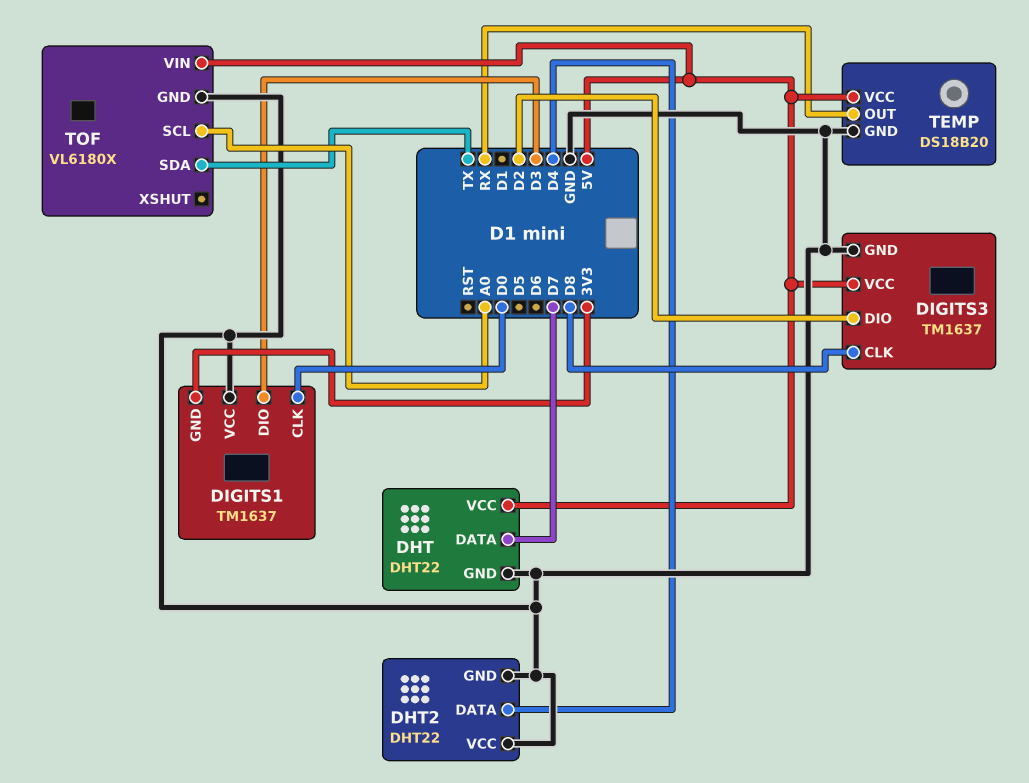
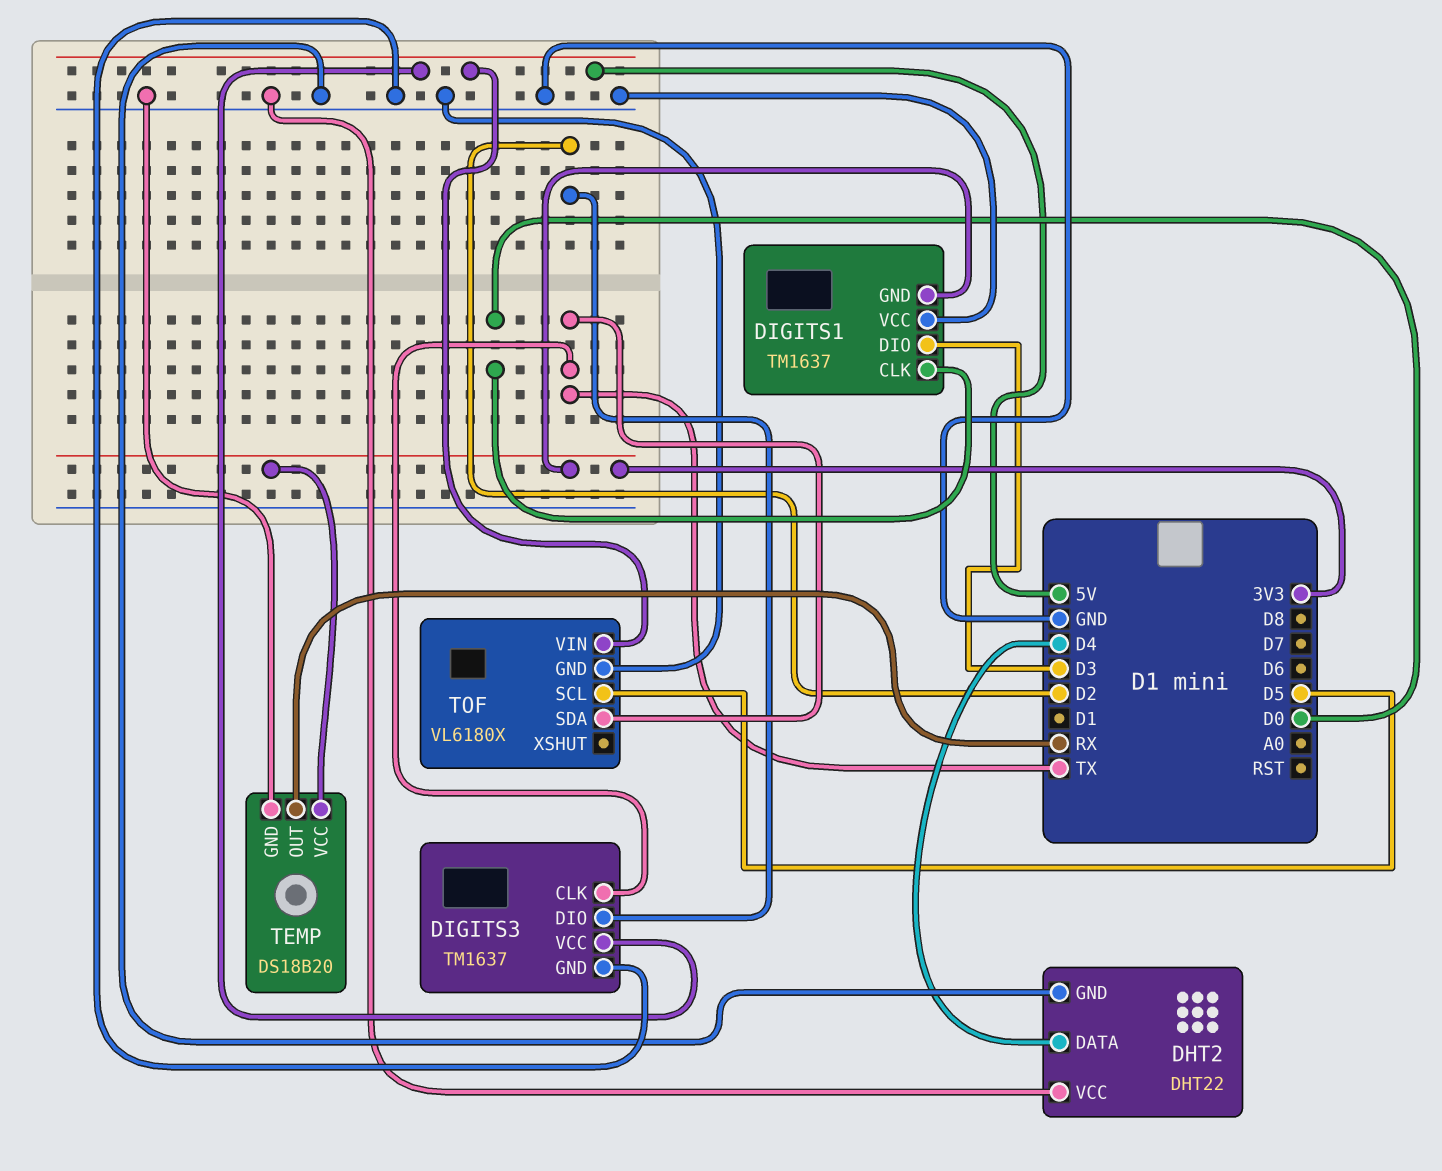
DHT: DHT22 -> none
DHT pin DATA: D7 -> none
DHT pin GND: GND -> none
DHT pin VCC: 5V -> none
DIGITS3 pin CLK: D8 -> TX
TEMP pin VCC: 5V -> 3V3
TOF pin SCL: A0 -> D5

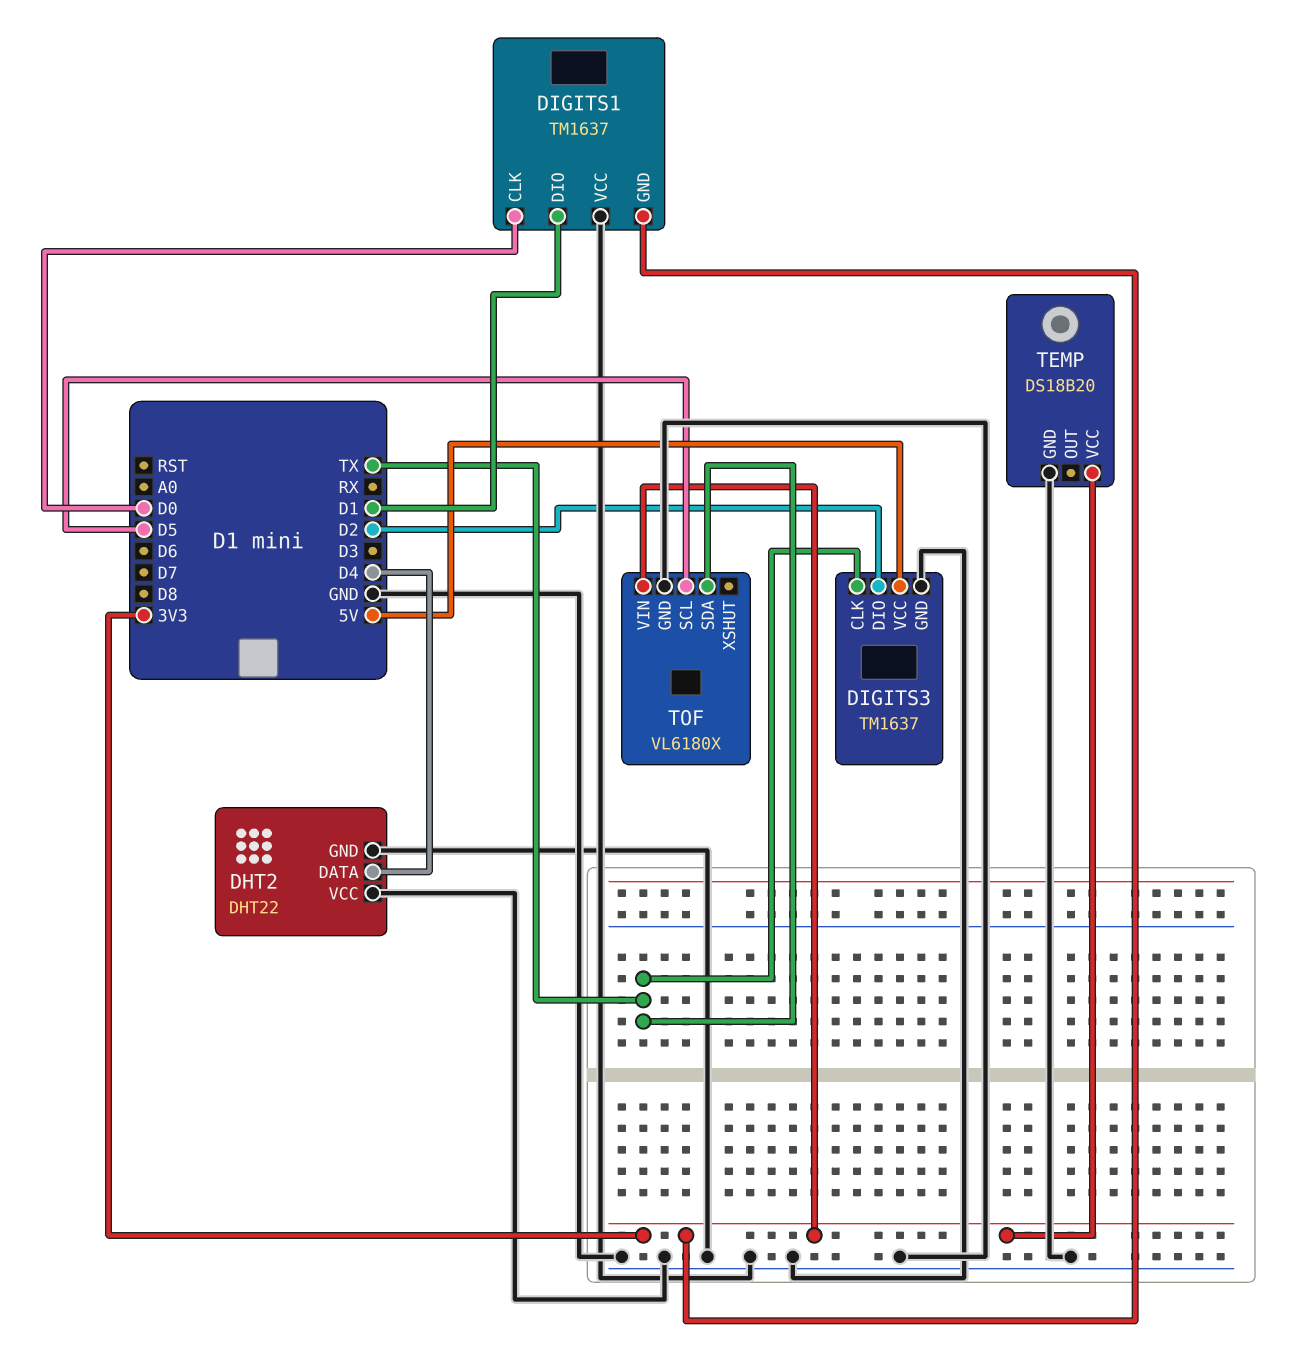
DIGITS1 pin DIO: D3 -> D1
TEMP pin OUT: RX -> none
TOF pin VIN: 5V -> 3V3

